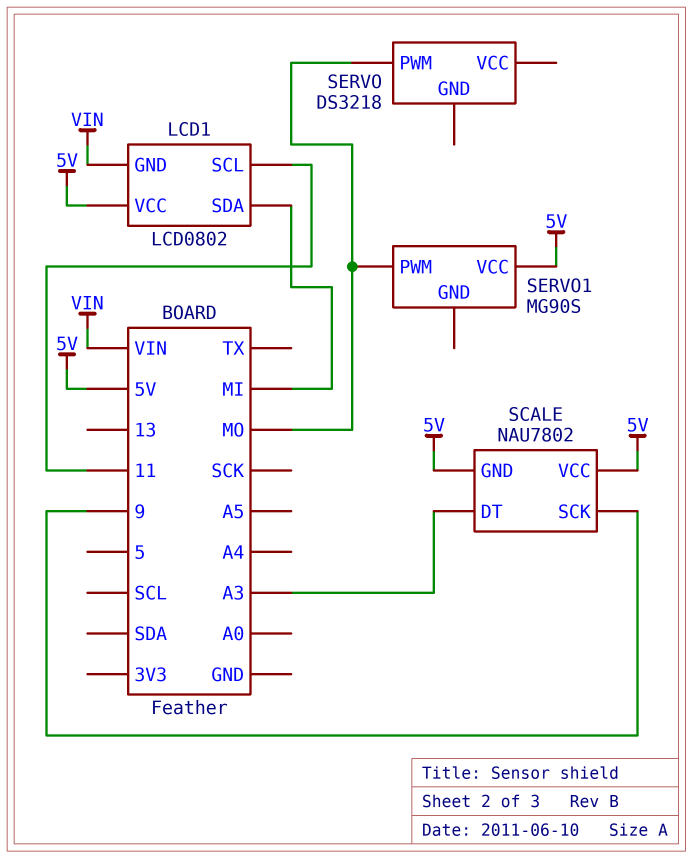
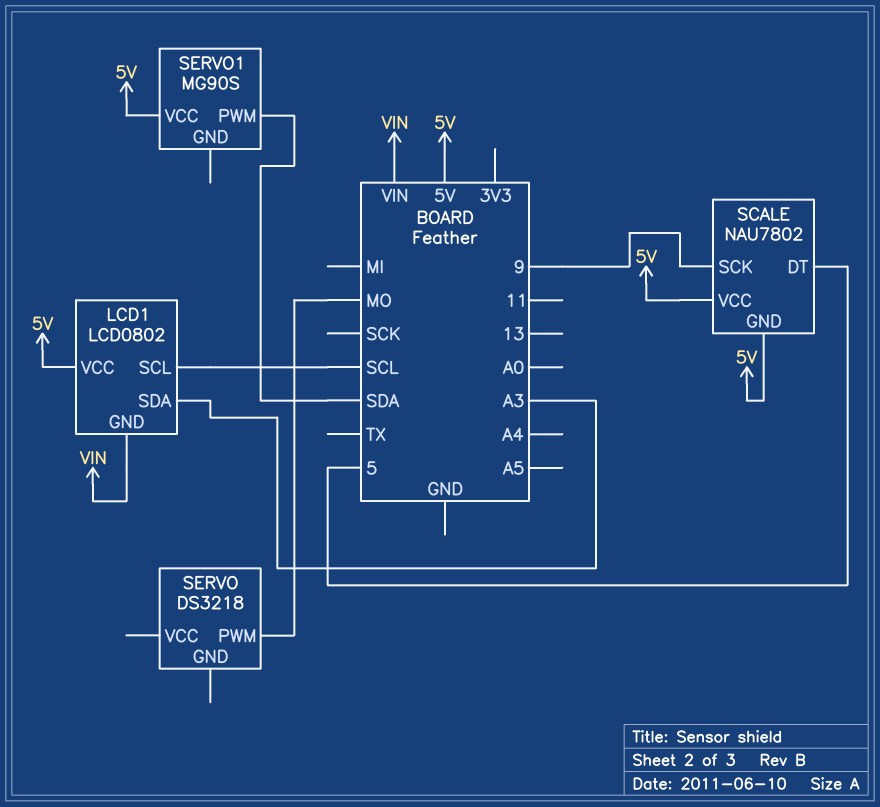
LCD1 pin SCL: 11 -> SCL
LCD1 pin SDA: MI -> A3
SCALE pin DT: A3 -> 5
SERVO1 pin PWM: MO -> SDA

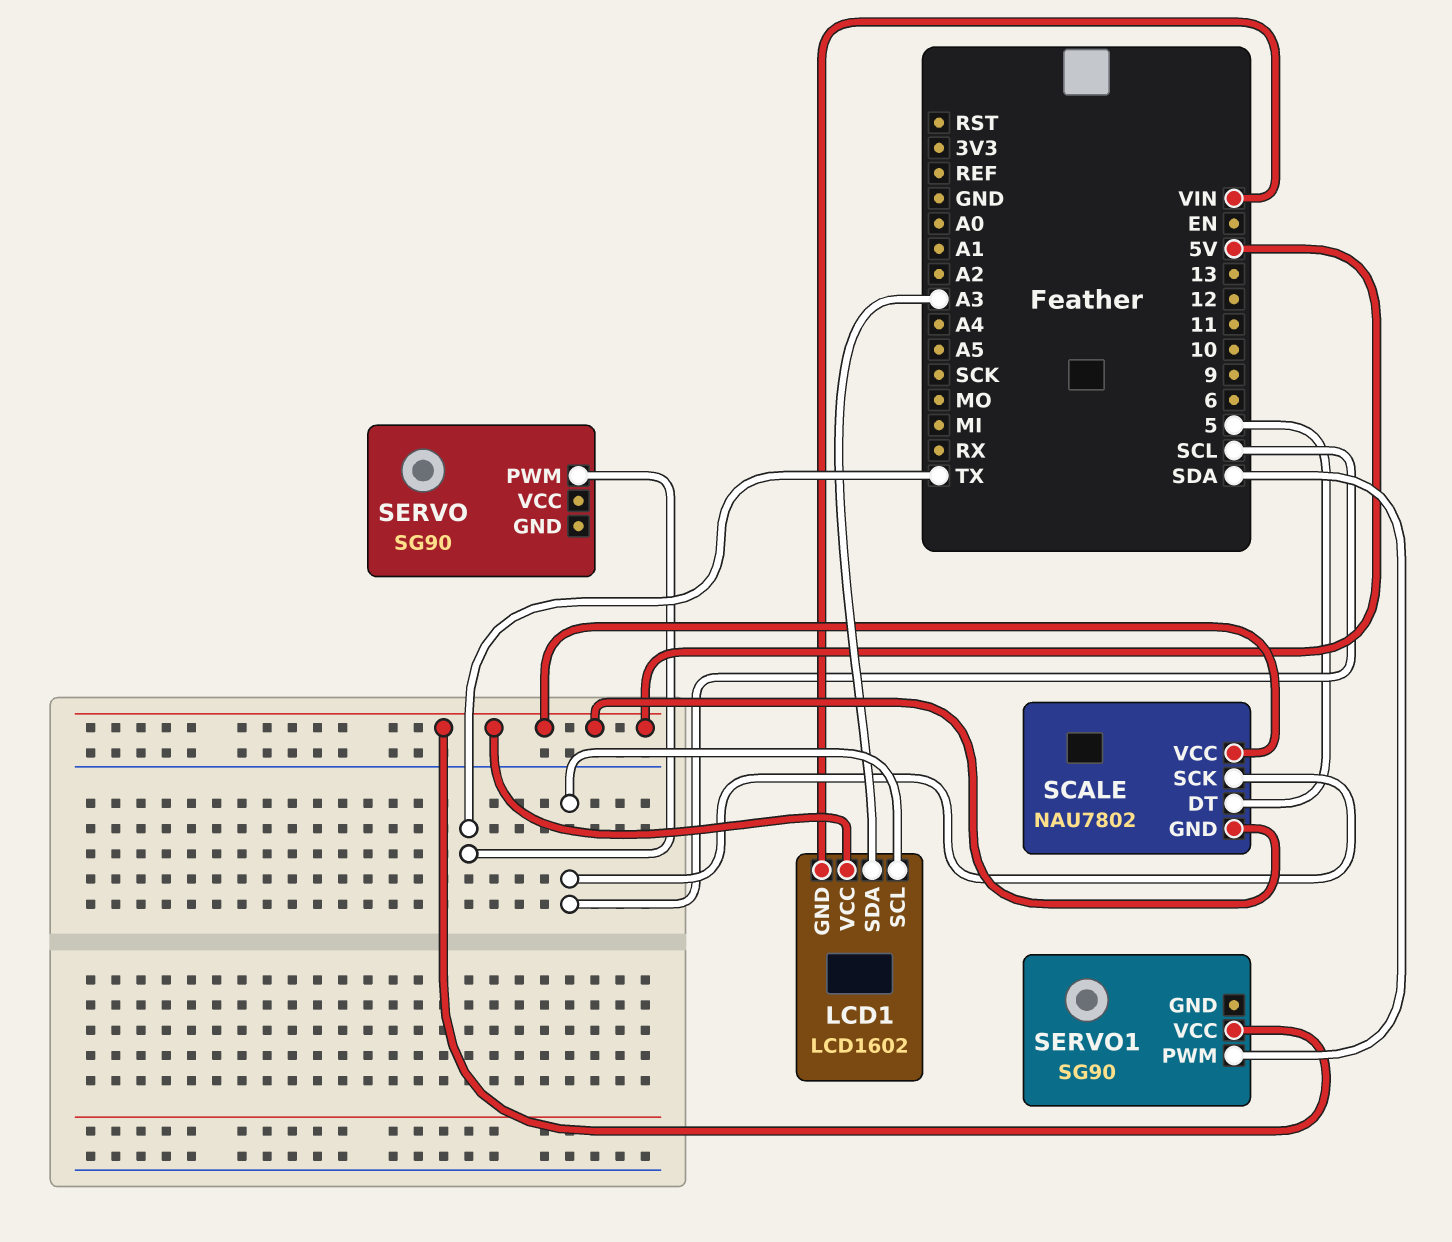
LCD1: LCD0802 -> LCD1602
SCALE pin SCK: 9 -> SCL
SERVO: DS3218 -> SG90
SERVO pin PWM: MO -> TX
SERVO1: MG90S -> SG90

